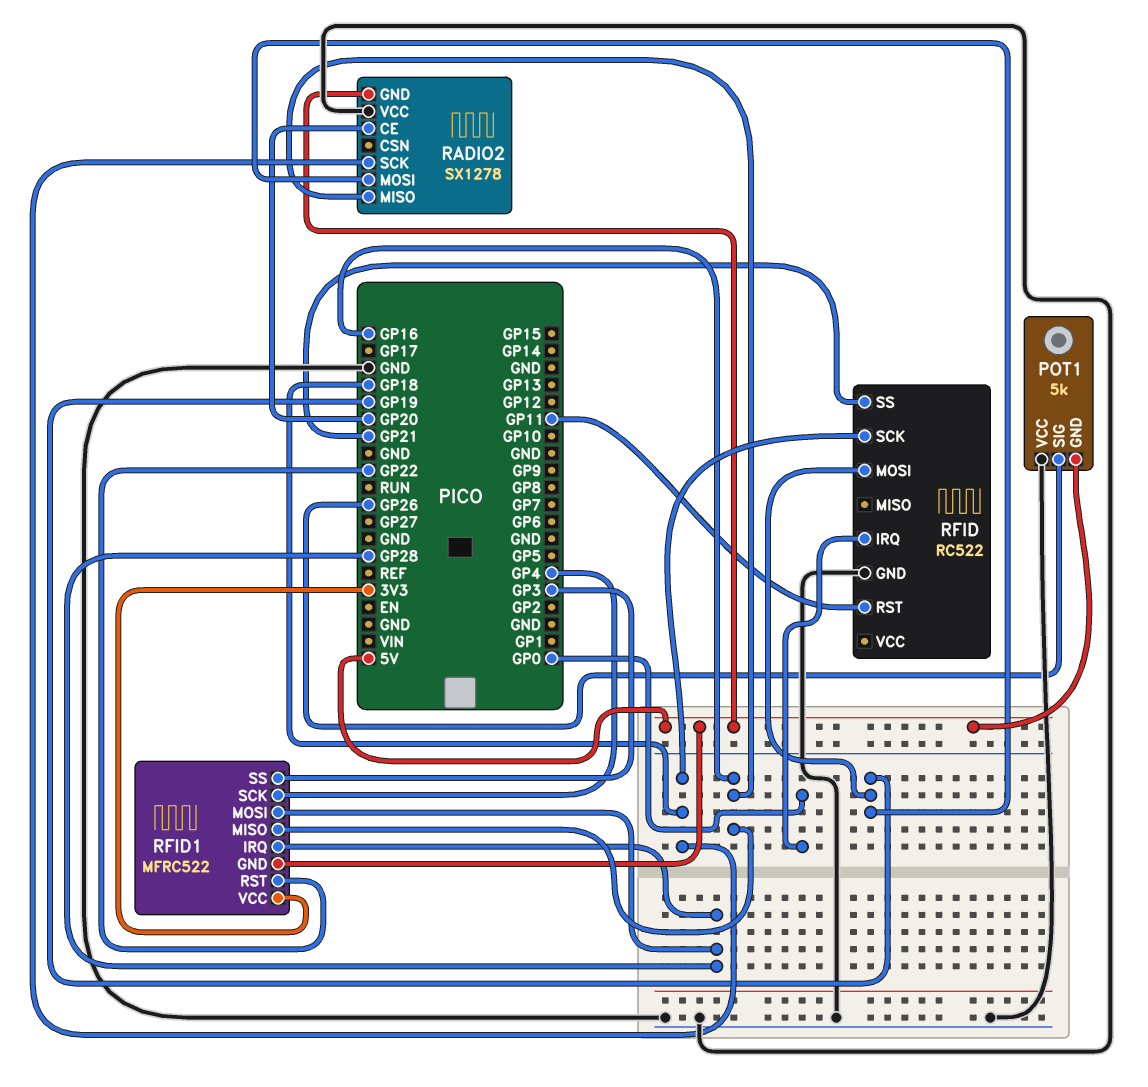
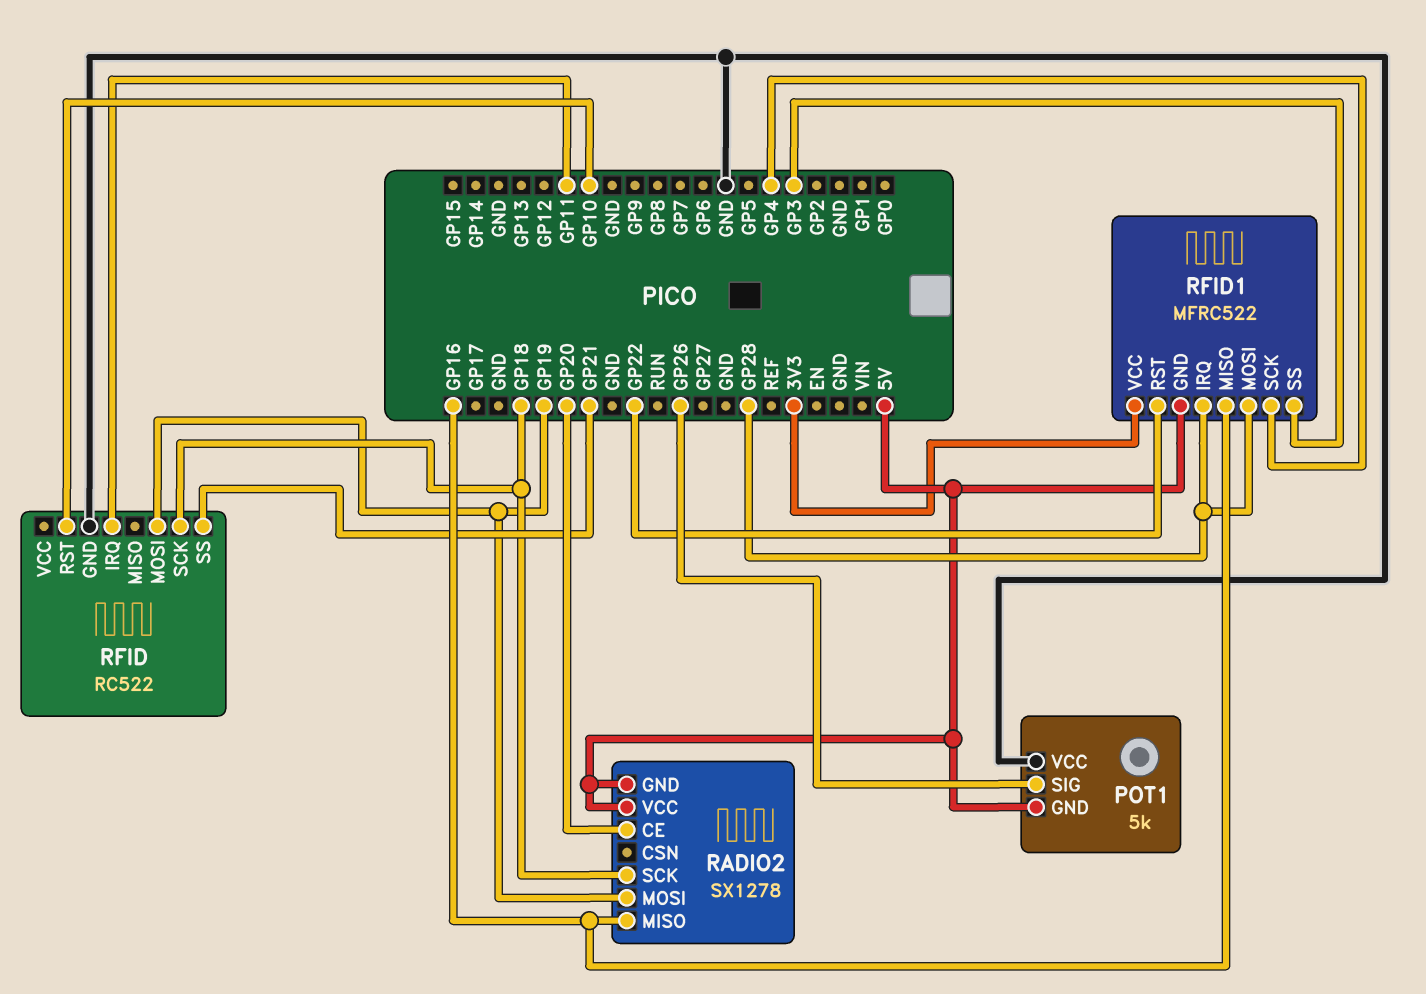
RADIO2 pin VCC: GND -> 5V
RFID pin IRQ: GP0 -> GP11
RFID pin RST: GP11 -> GP10

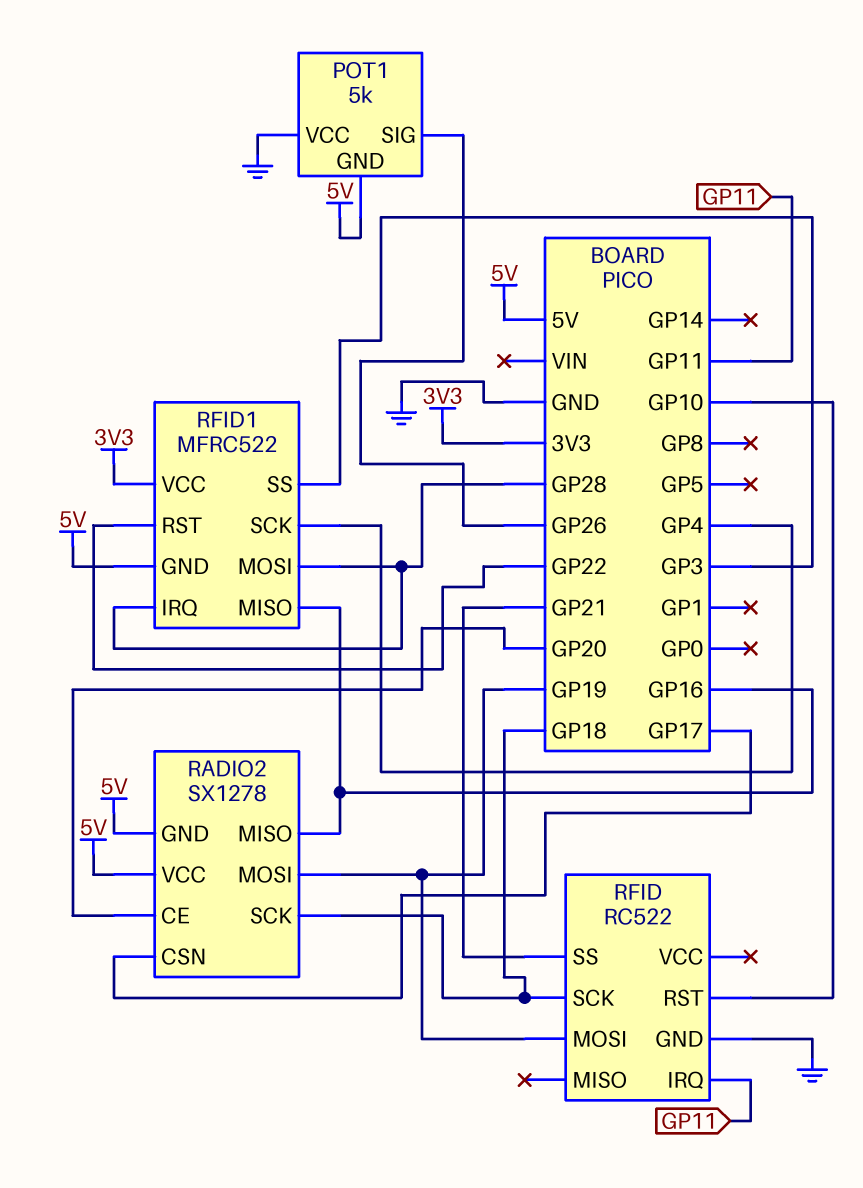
RADIO2 pin CSN: none -> GP17

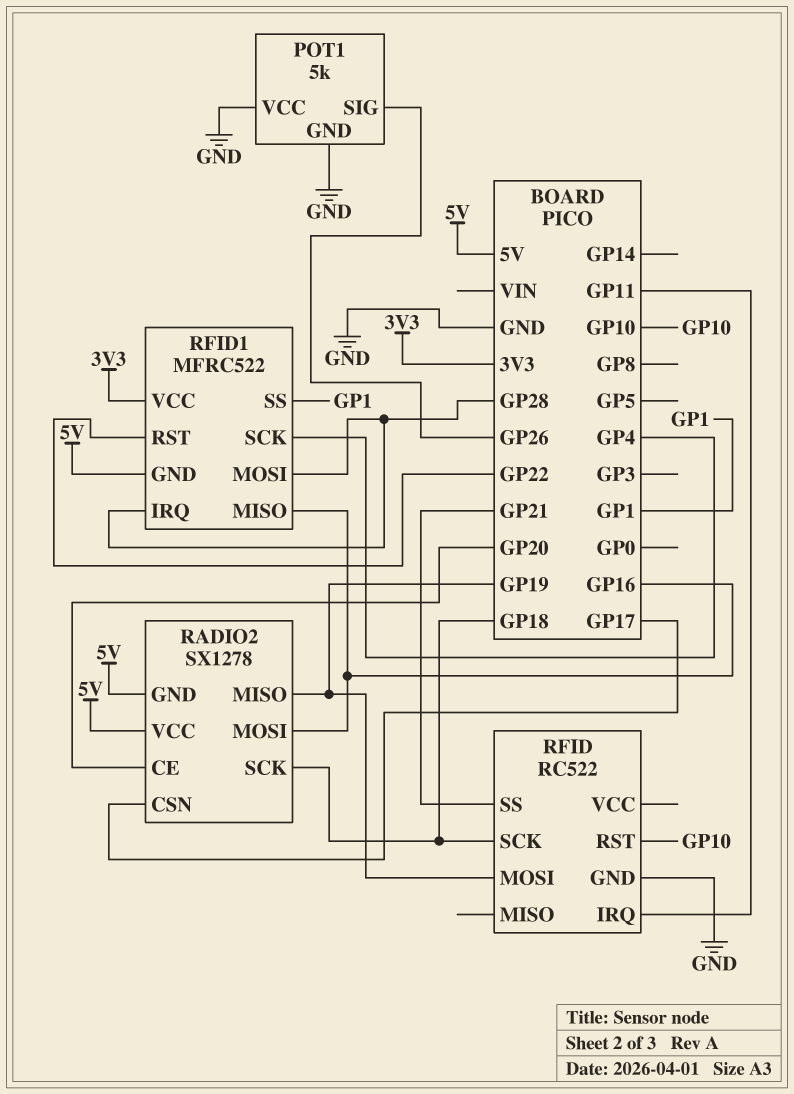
POT1 pin GND: 5V -> GND
RADIO2 pin MISO: GP16 -> GP19
RADIO2 pin MOSI: GP19 -> GP16
RFID1 pin SS: GP3 -> GP1

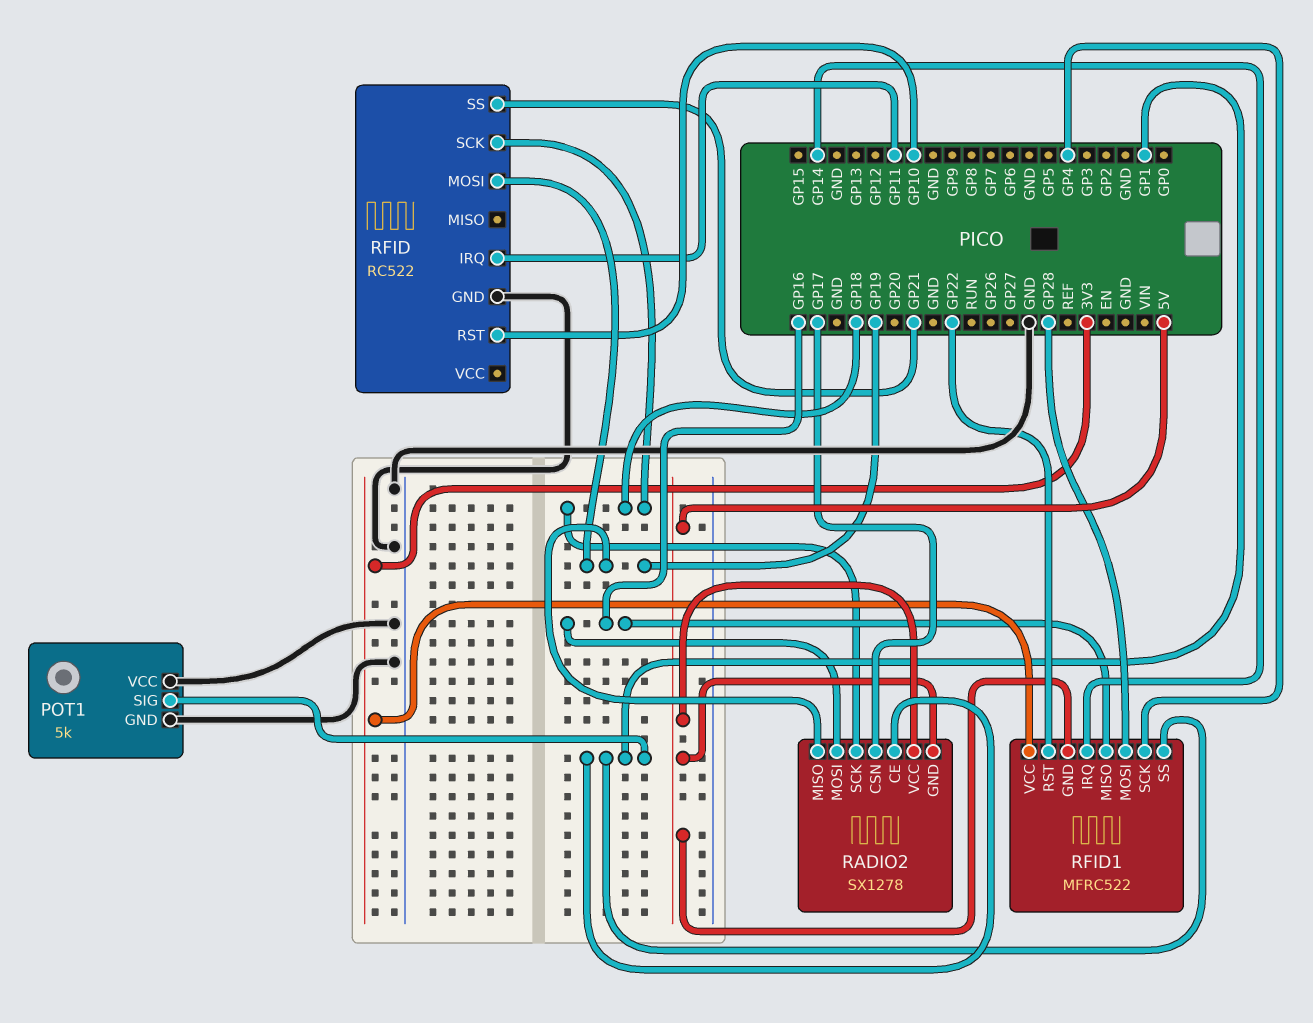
POT1 pin SIG: GP26 -> GP1
RADIO2 pin CE: GP20 -> GP1
RFID1 pin IRQ: GP28 -> GP14

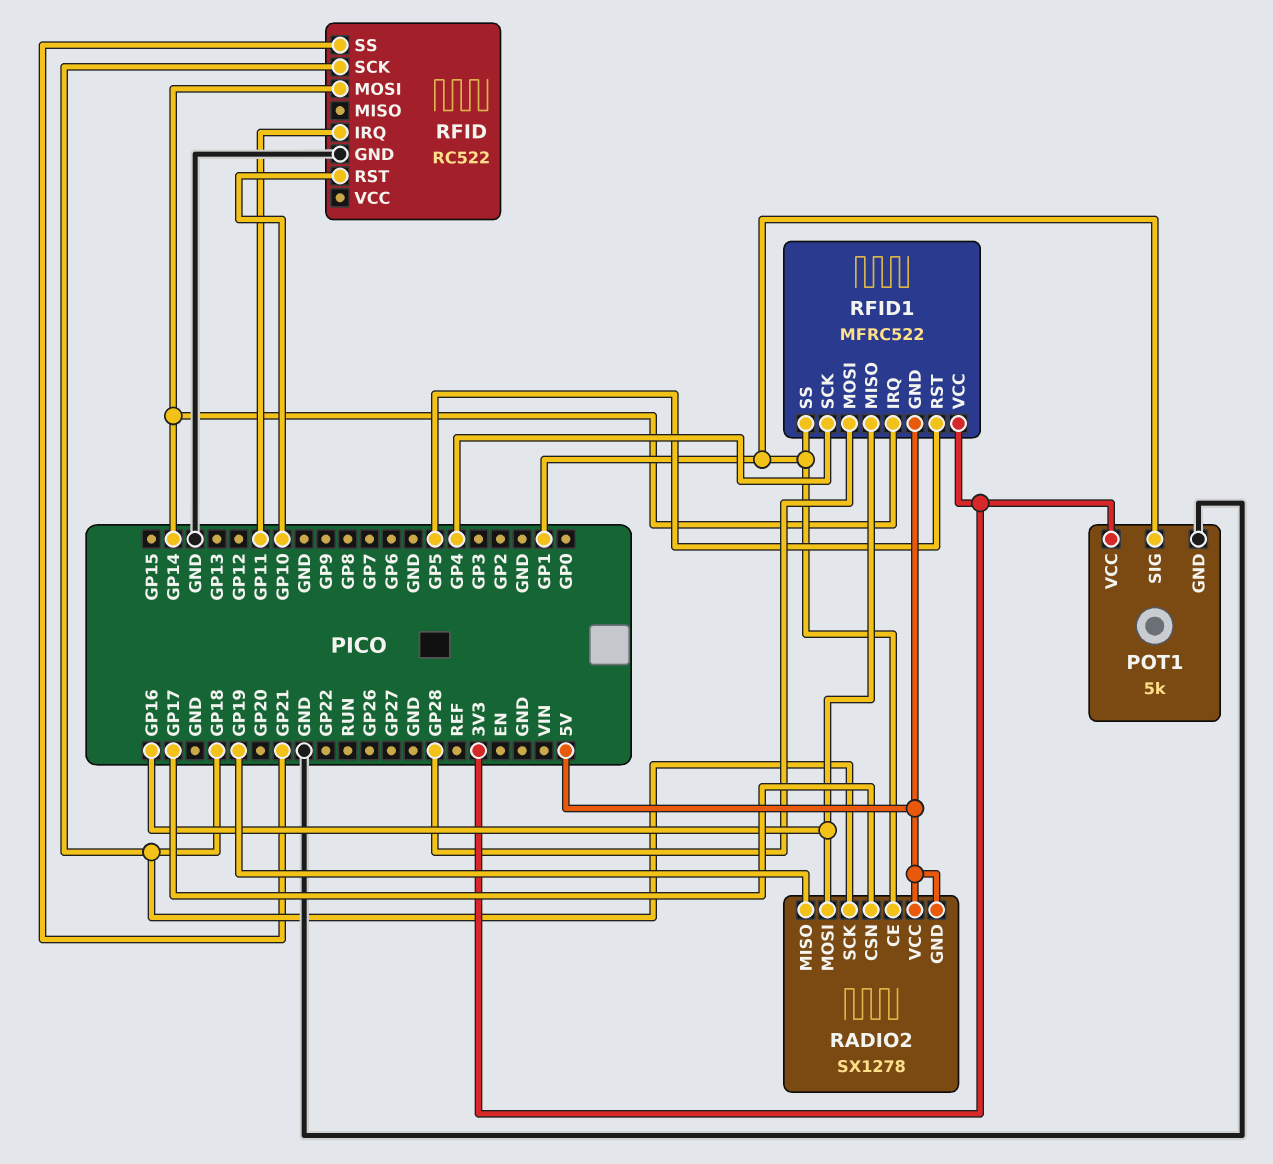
POT1 pin VCC: GND -> 3V3
RFID pin MOSI: GP19 -> GP14
RFID1 pin RST: GP22 -> GP5

